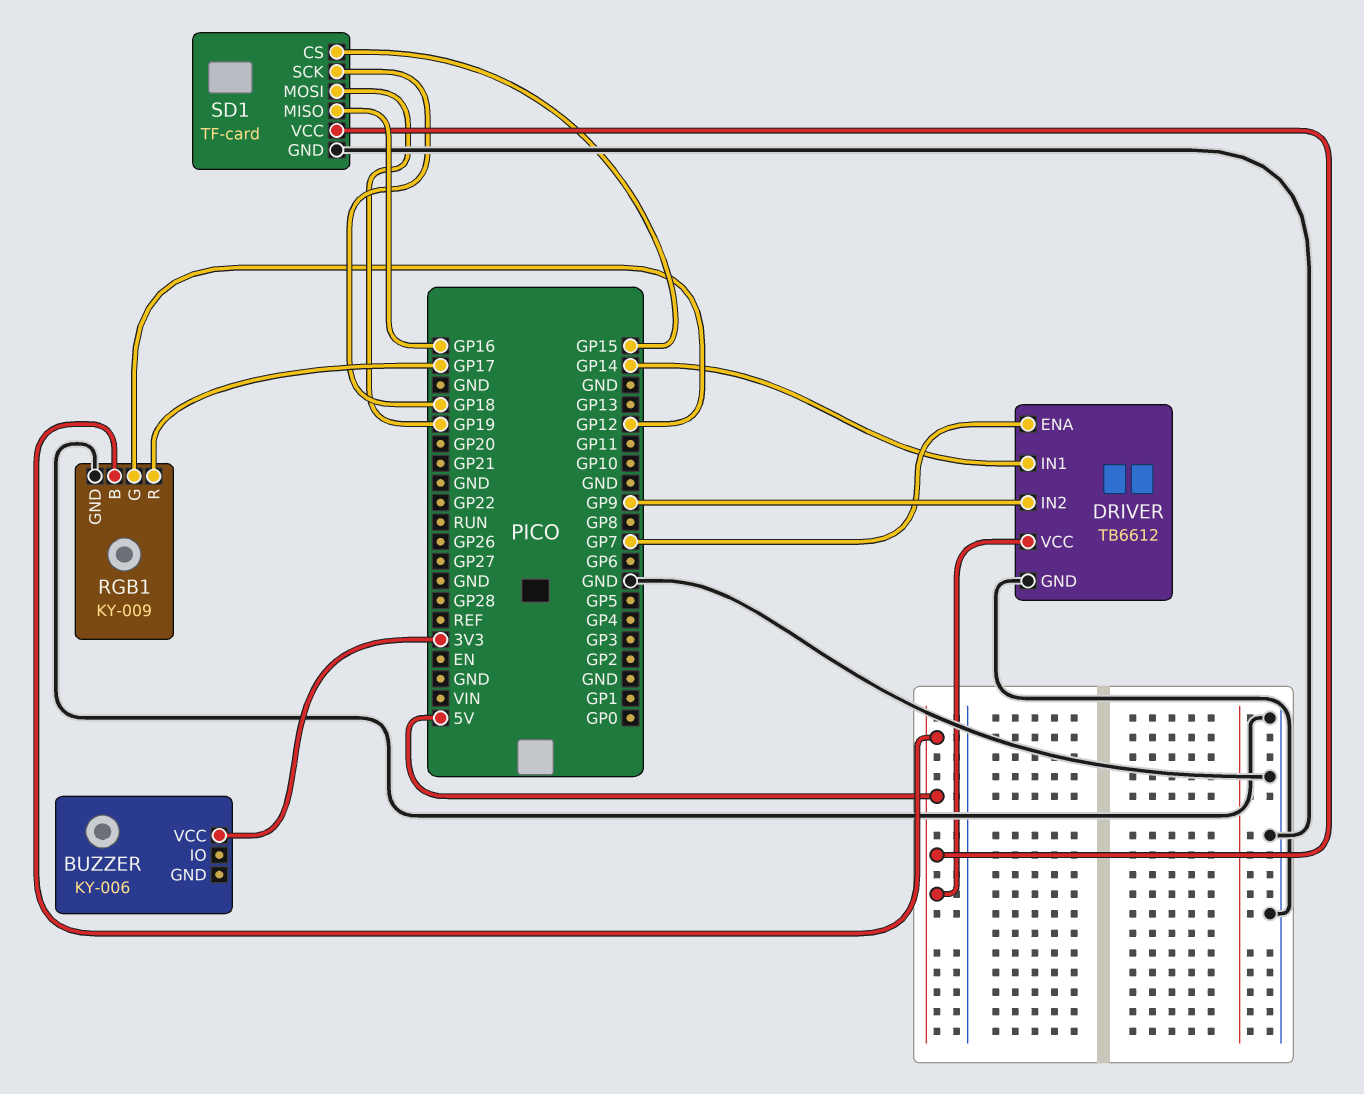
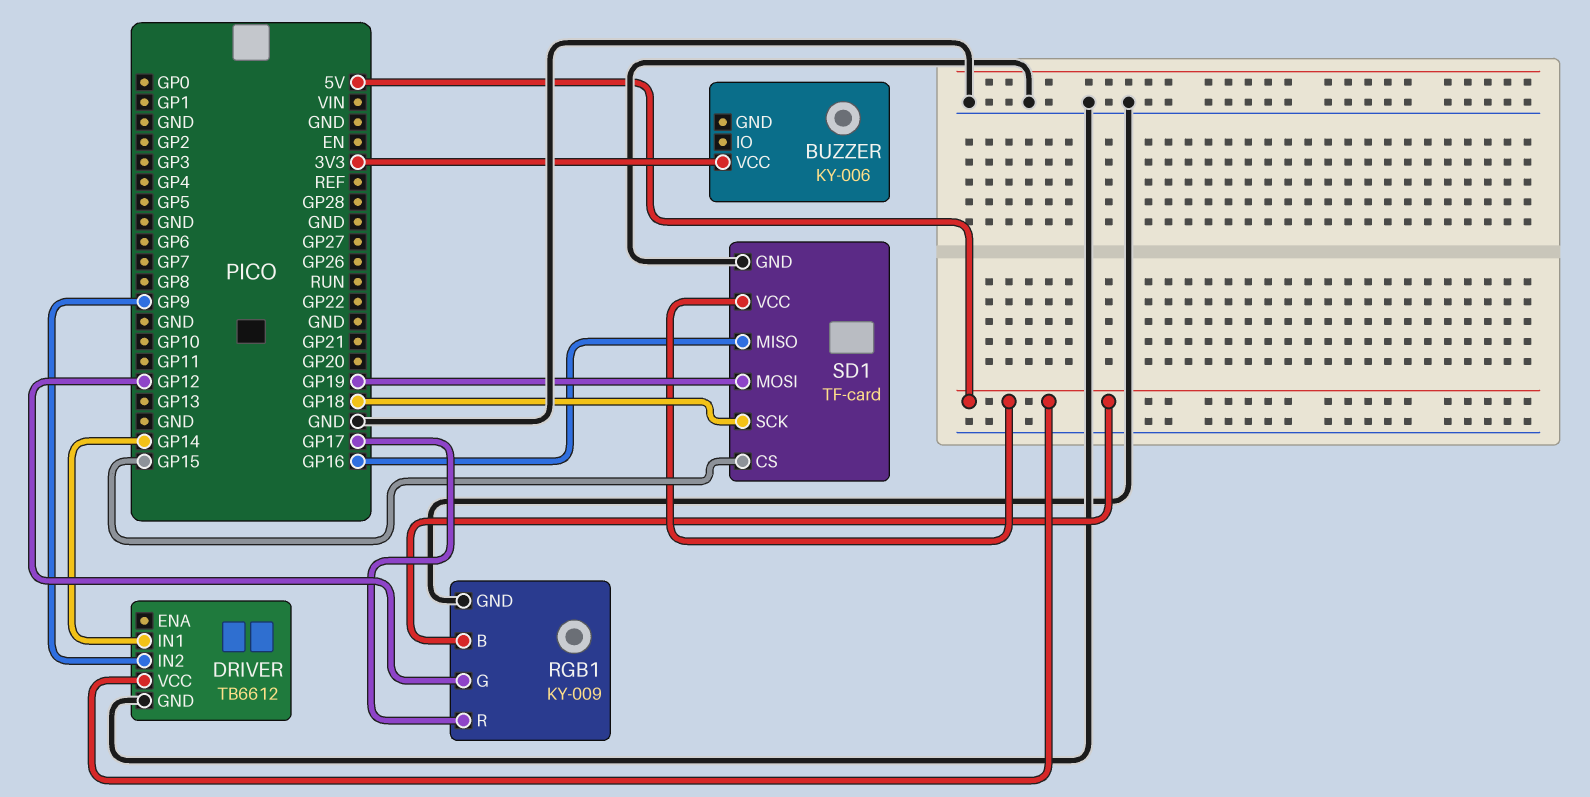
DRIVER pin ENA: GP7 -> none

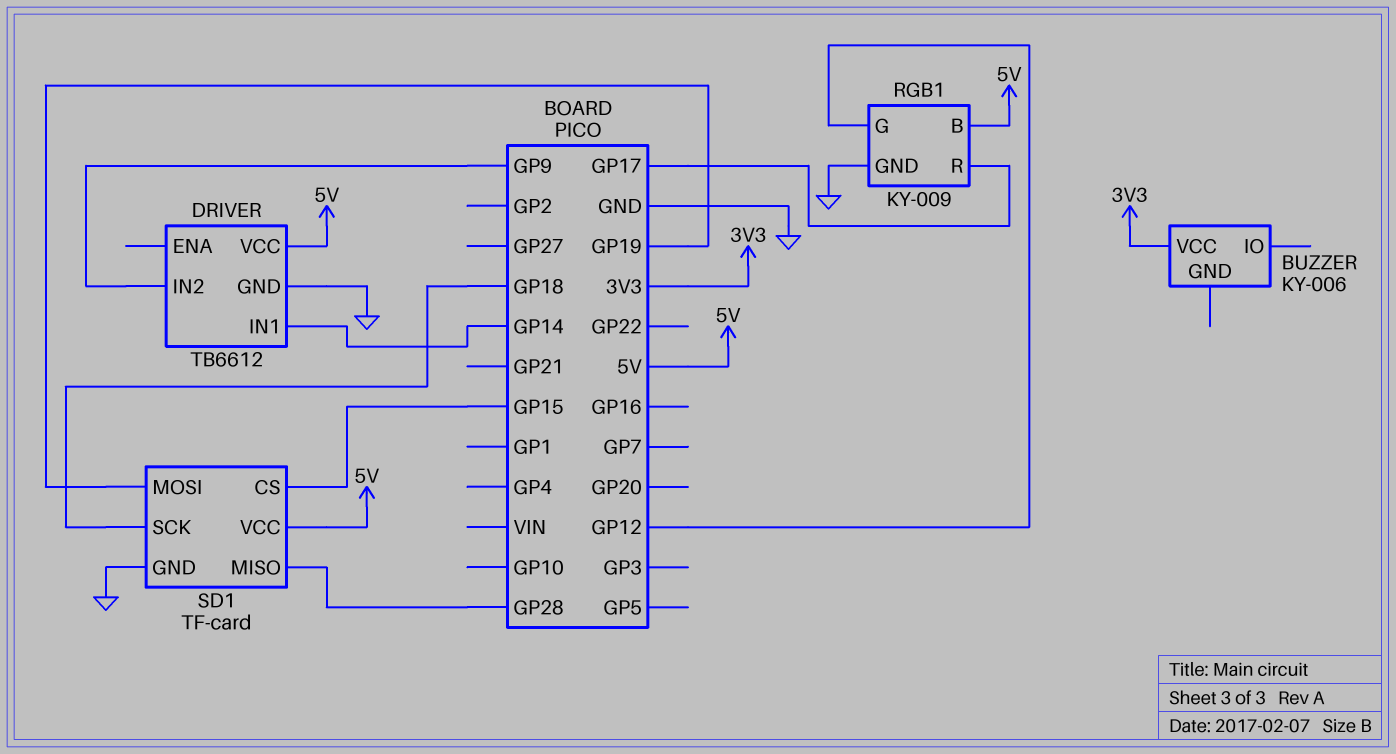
SD1 pin MISO: GP16 -> GP28

